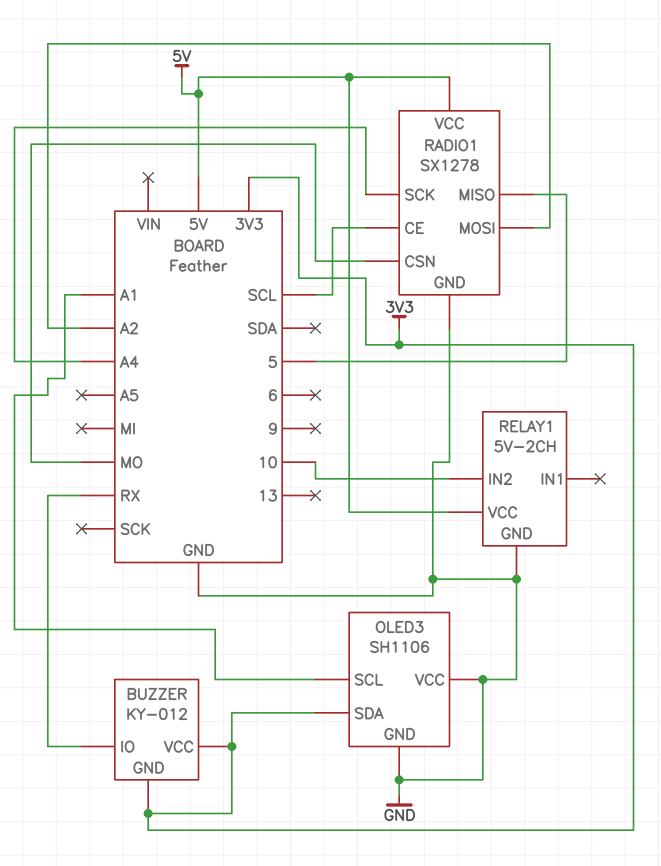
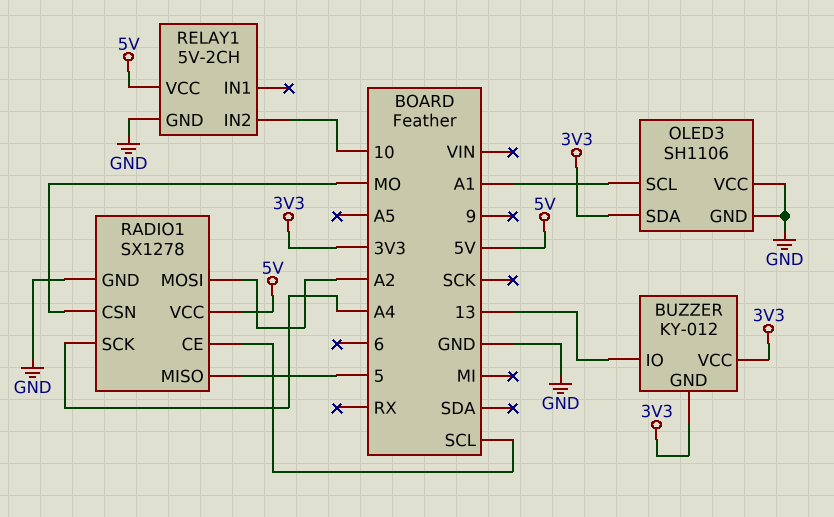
BUZZER pin IO: RX -> 13

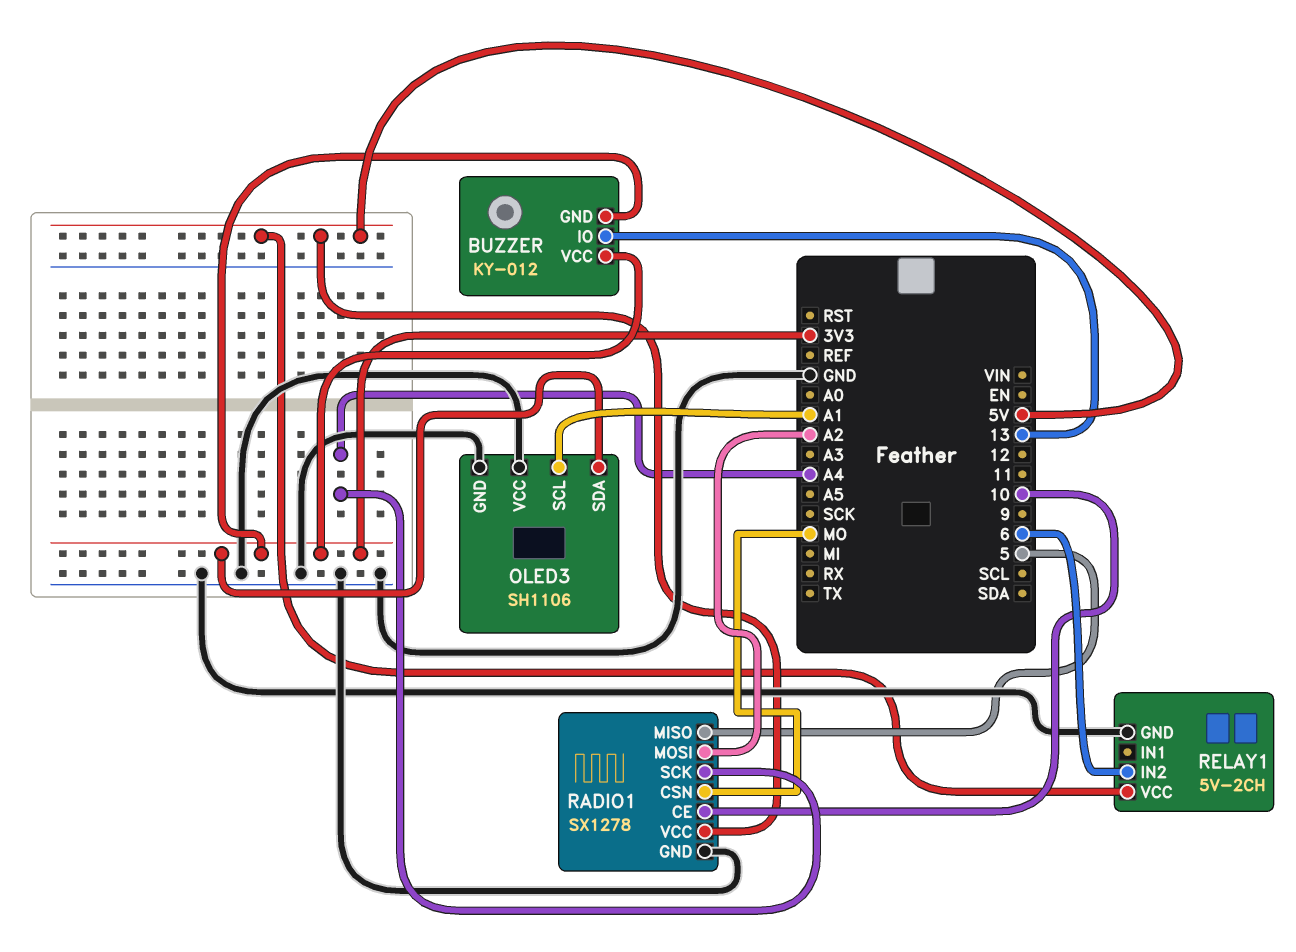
RADIO1 pin CE: SCL -> 10
RELAY1 pin IN2: 10 -> 6

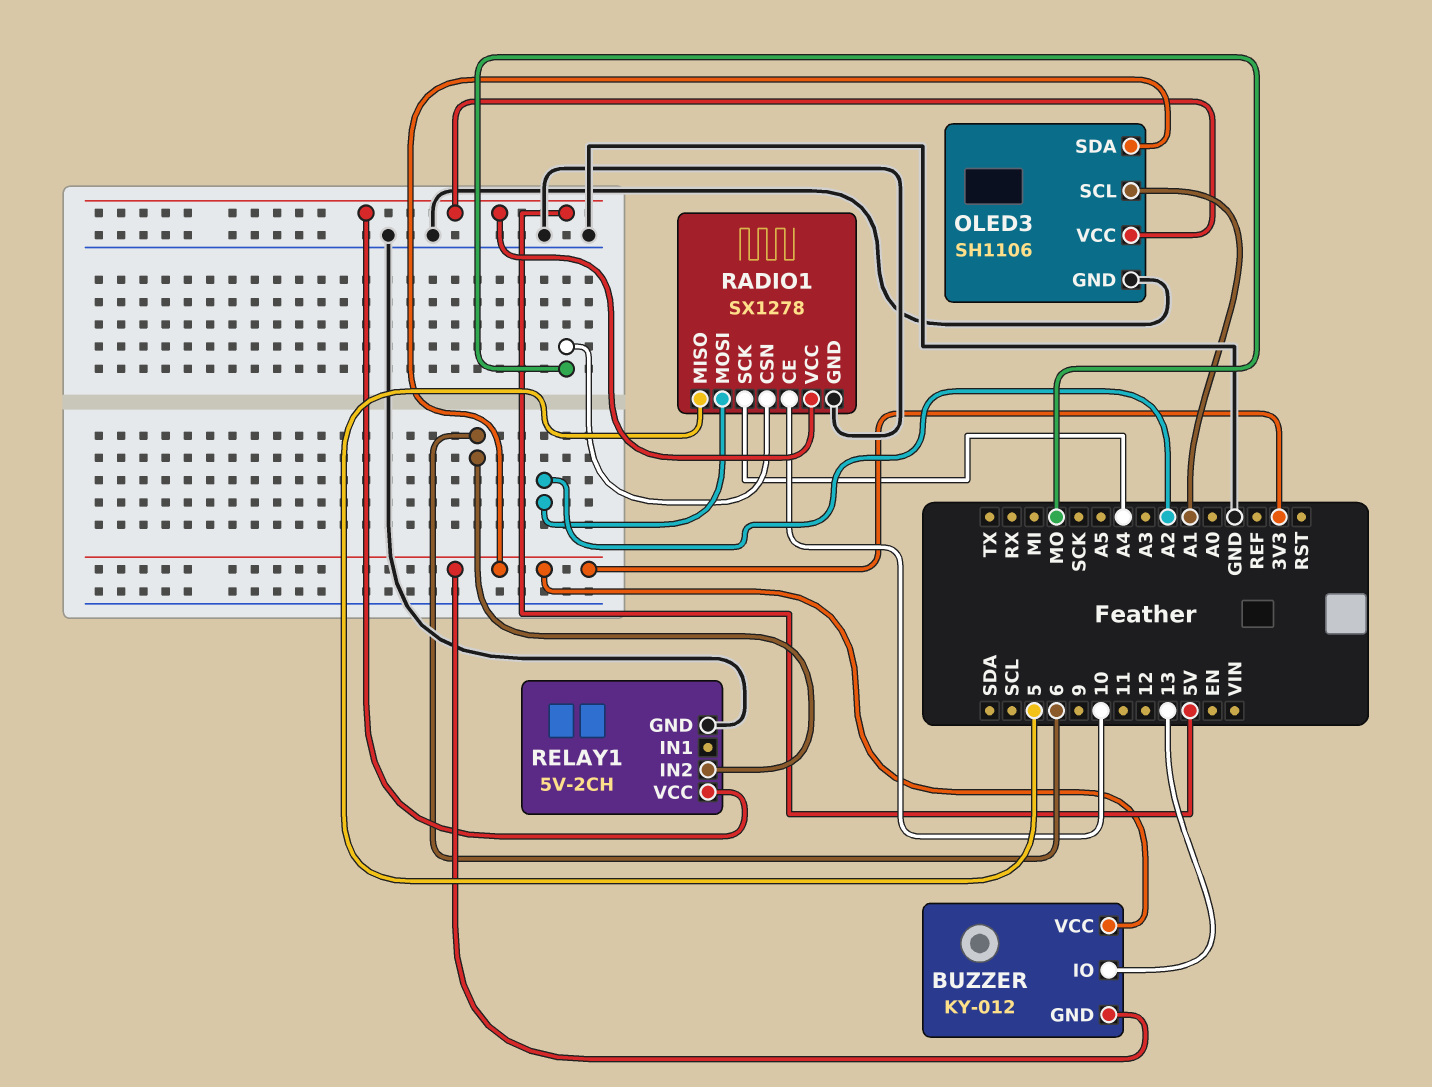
OLED3 pin VCC: GND -> 5V

